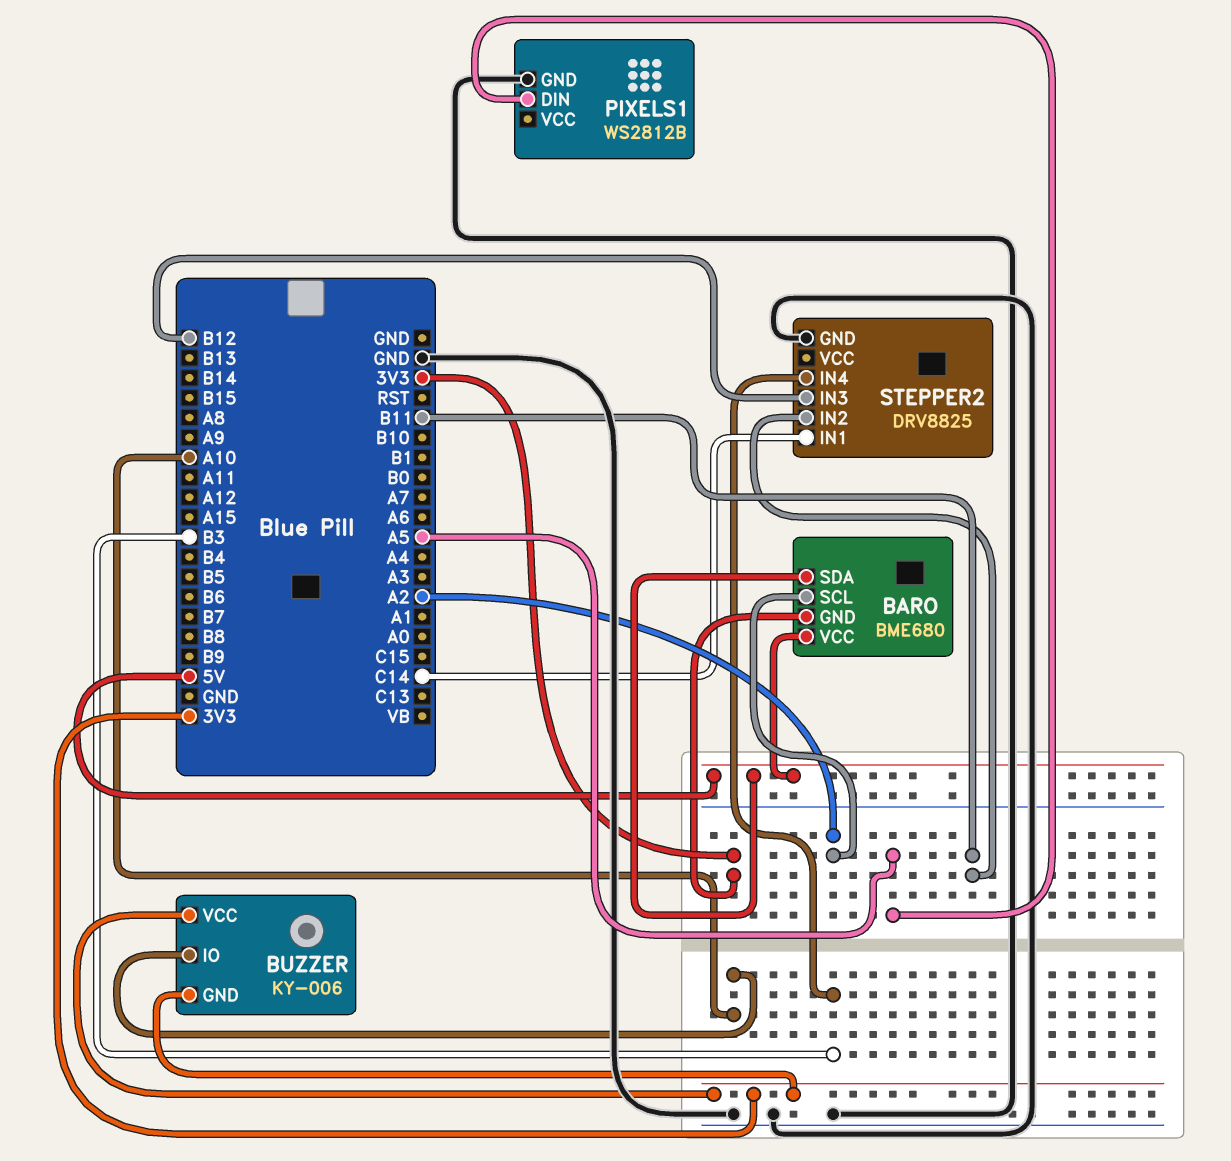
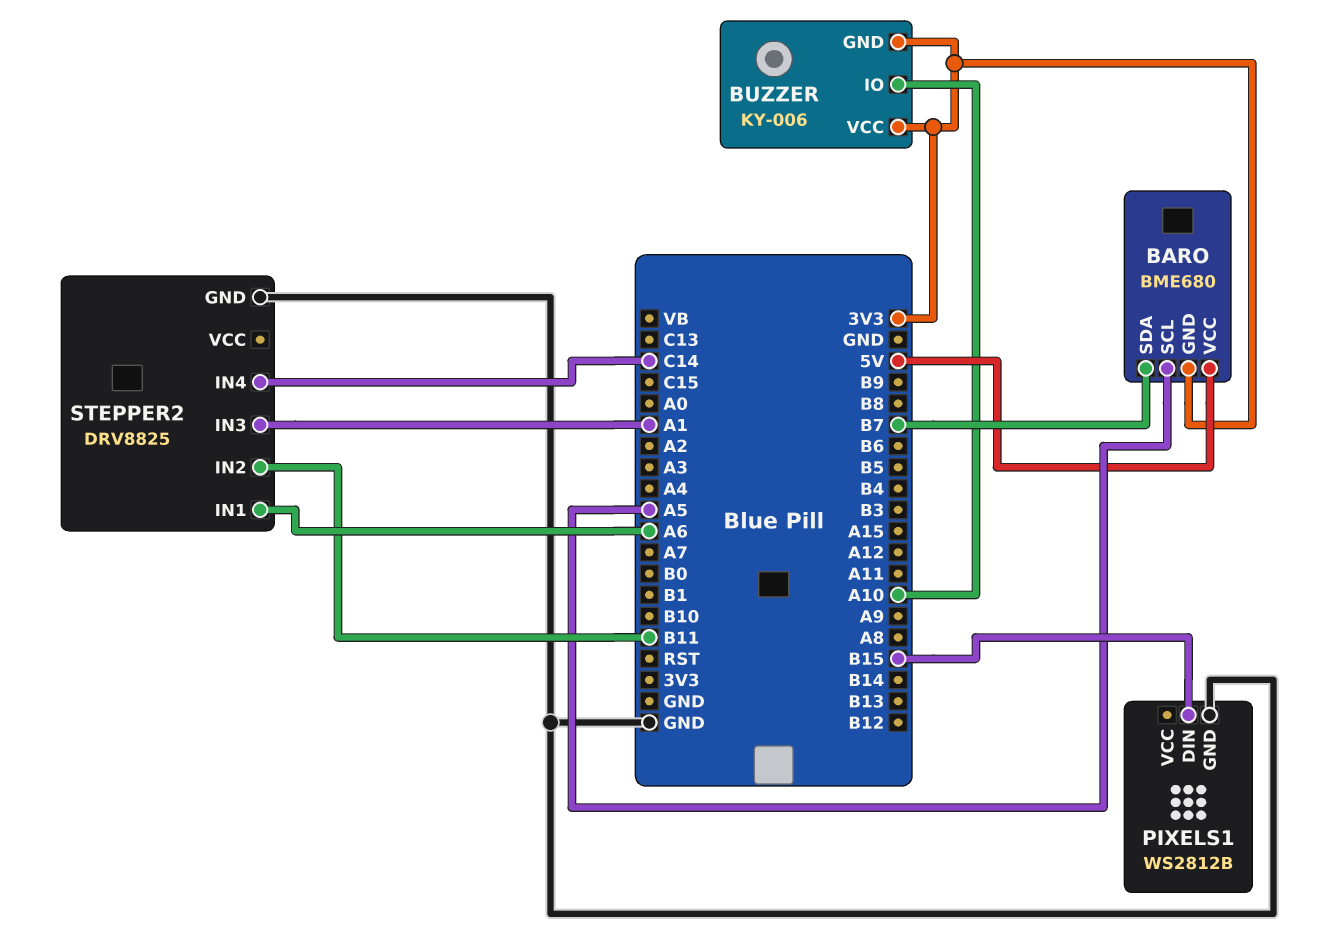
BARO pin SCL: A2 -> A5
BARO pin SDA: 5V -> B7
PIXELS1 pin DIN: A5 -> B15
STEPPER2 pin IN1: C14 -> A6
STEPPER2 pin IN3: B12 -> A1
STEPPER2 pin IN4: B3 -> C14

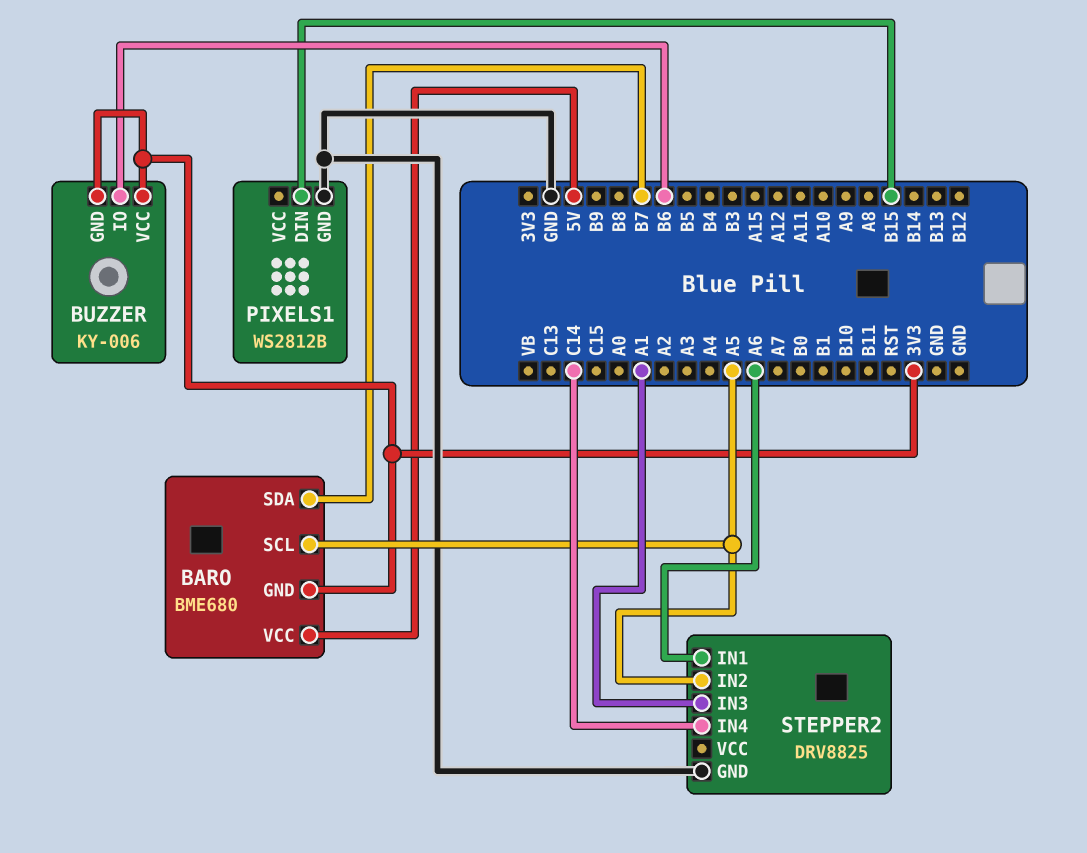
BUZZER pin IO: A10 -> B6
STEPPER2 pin IN2: B11 -> A5

